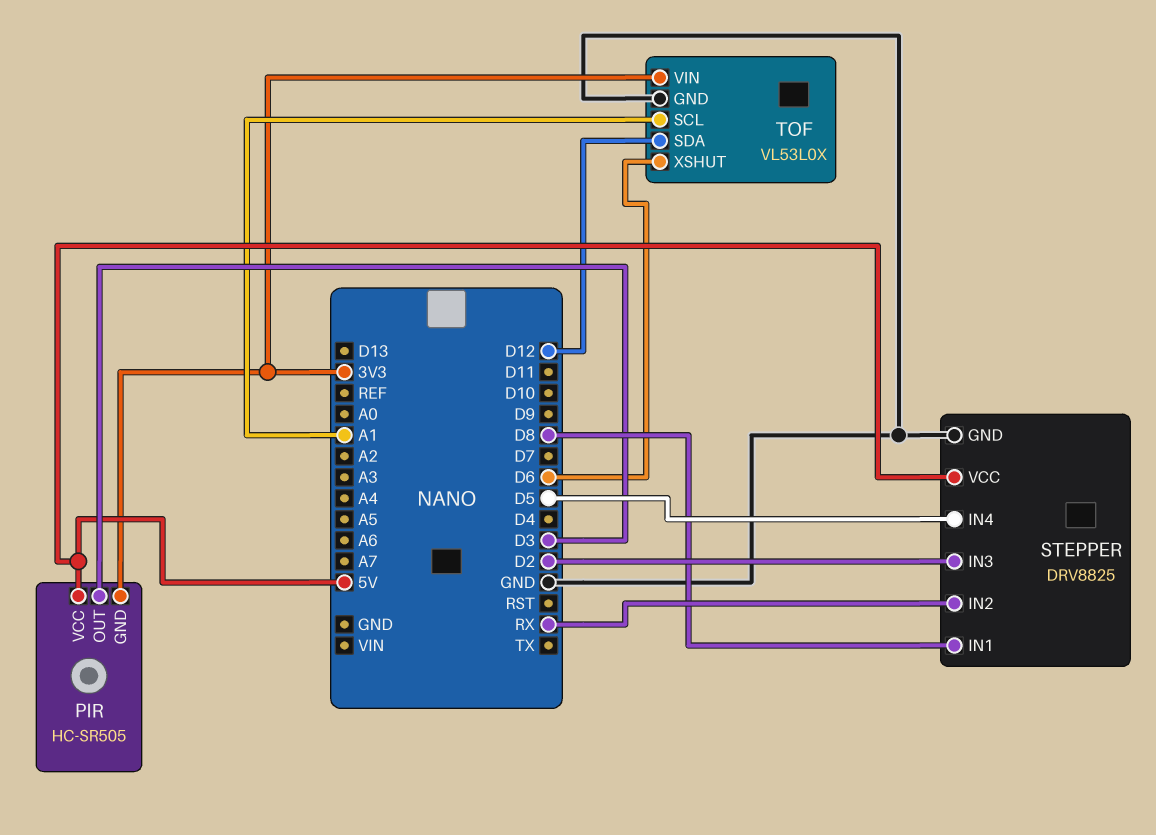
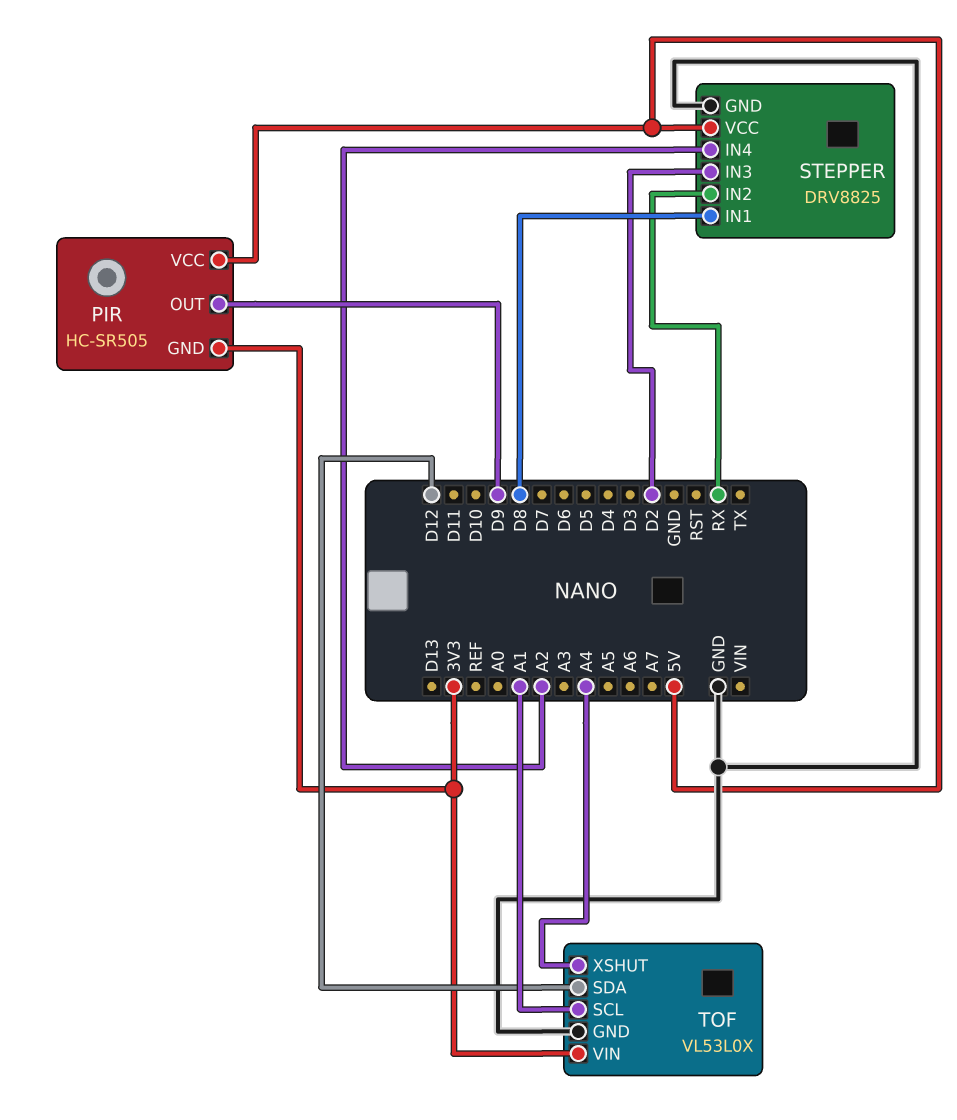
PIR pin OUT: D3 -> D9
STEPPER pin IN4: D5 -> A2
TOF pin XSHUT: D6 -> A4

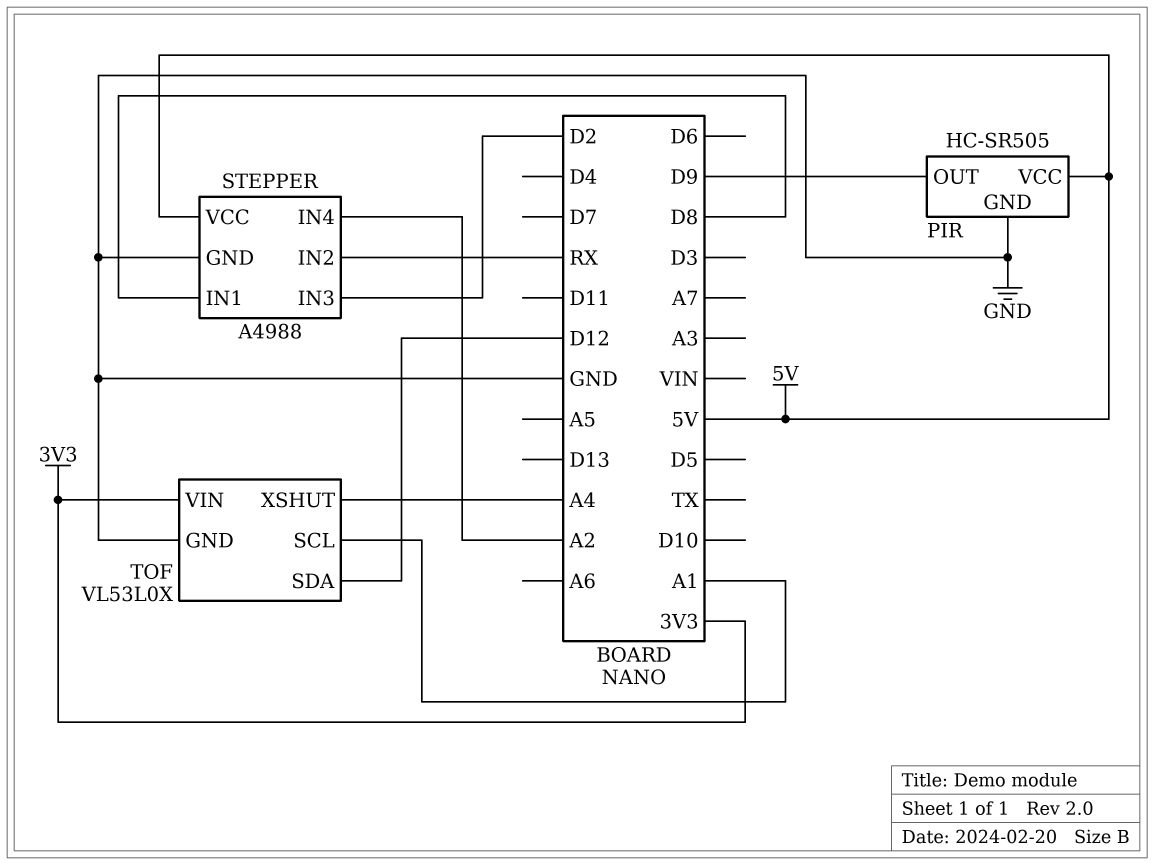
PIR pin GND: 3V3 -> GND
STEPPER: DRV8825 -> A4988

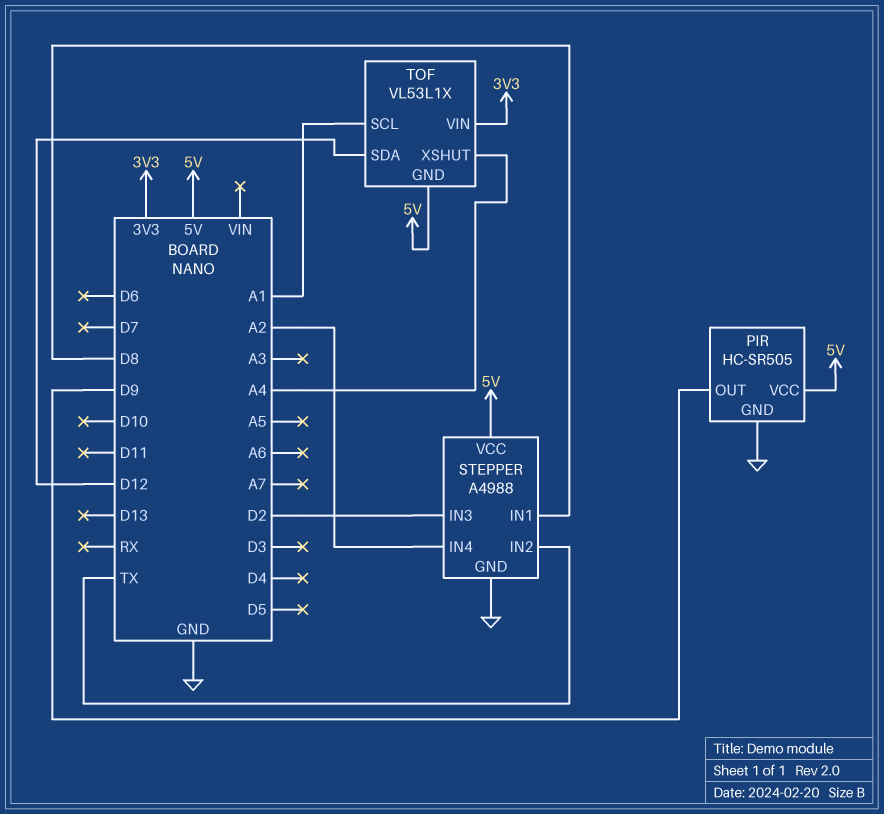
STEPPER pin IN2: RX -> TX
TOF: VL53L0X -> VL53L1X
TOF pin GND: GND -> 5V

